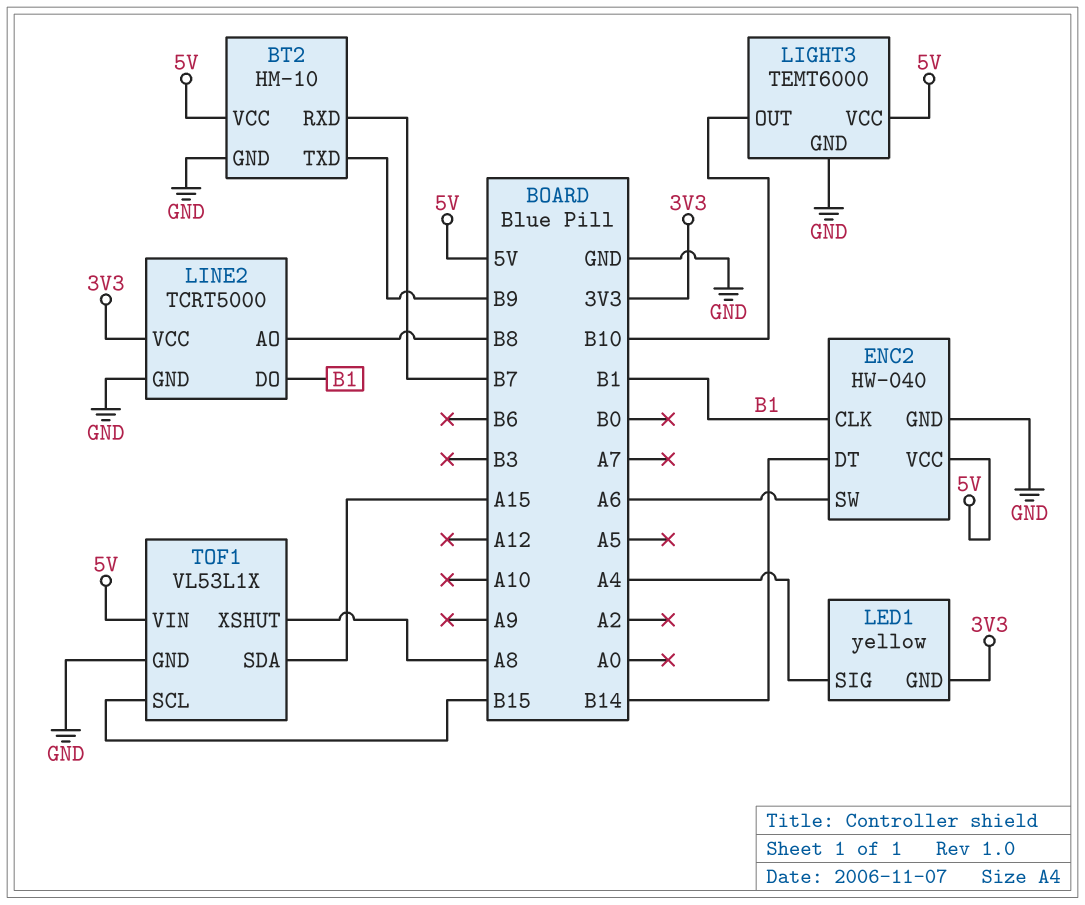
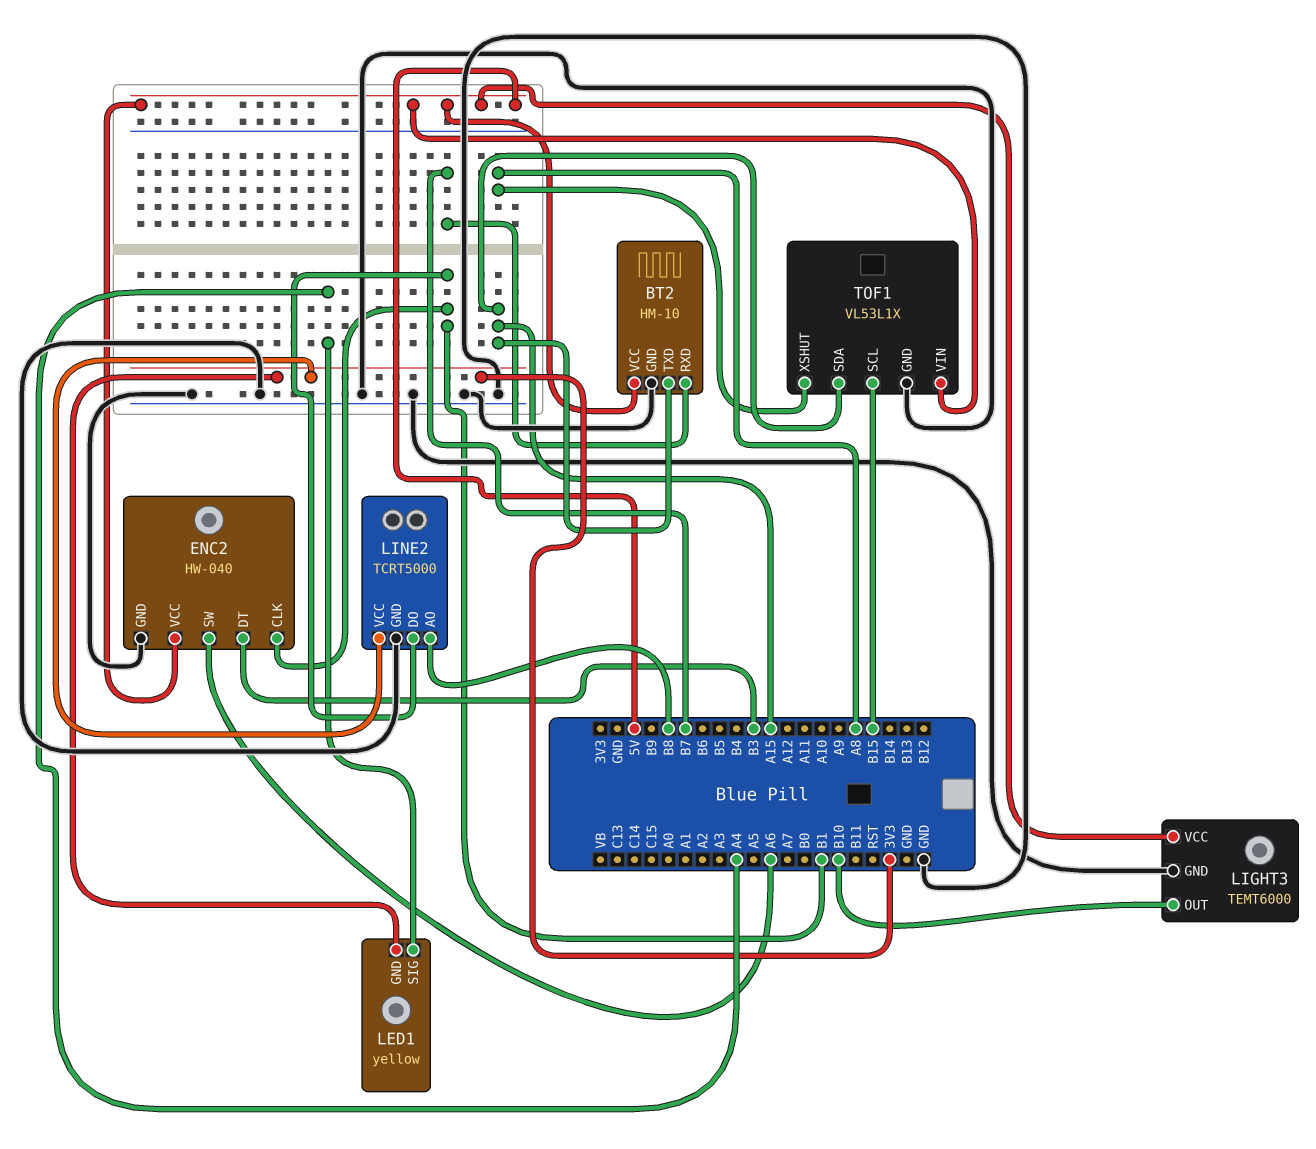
BT2 pin TXD: B9 -> A15
ENC2 pin DT: B14 -> B3

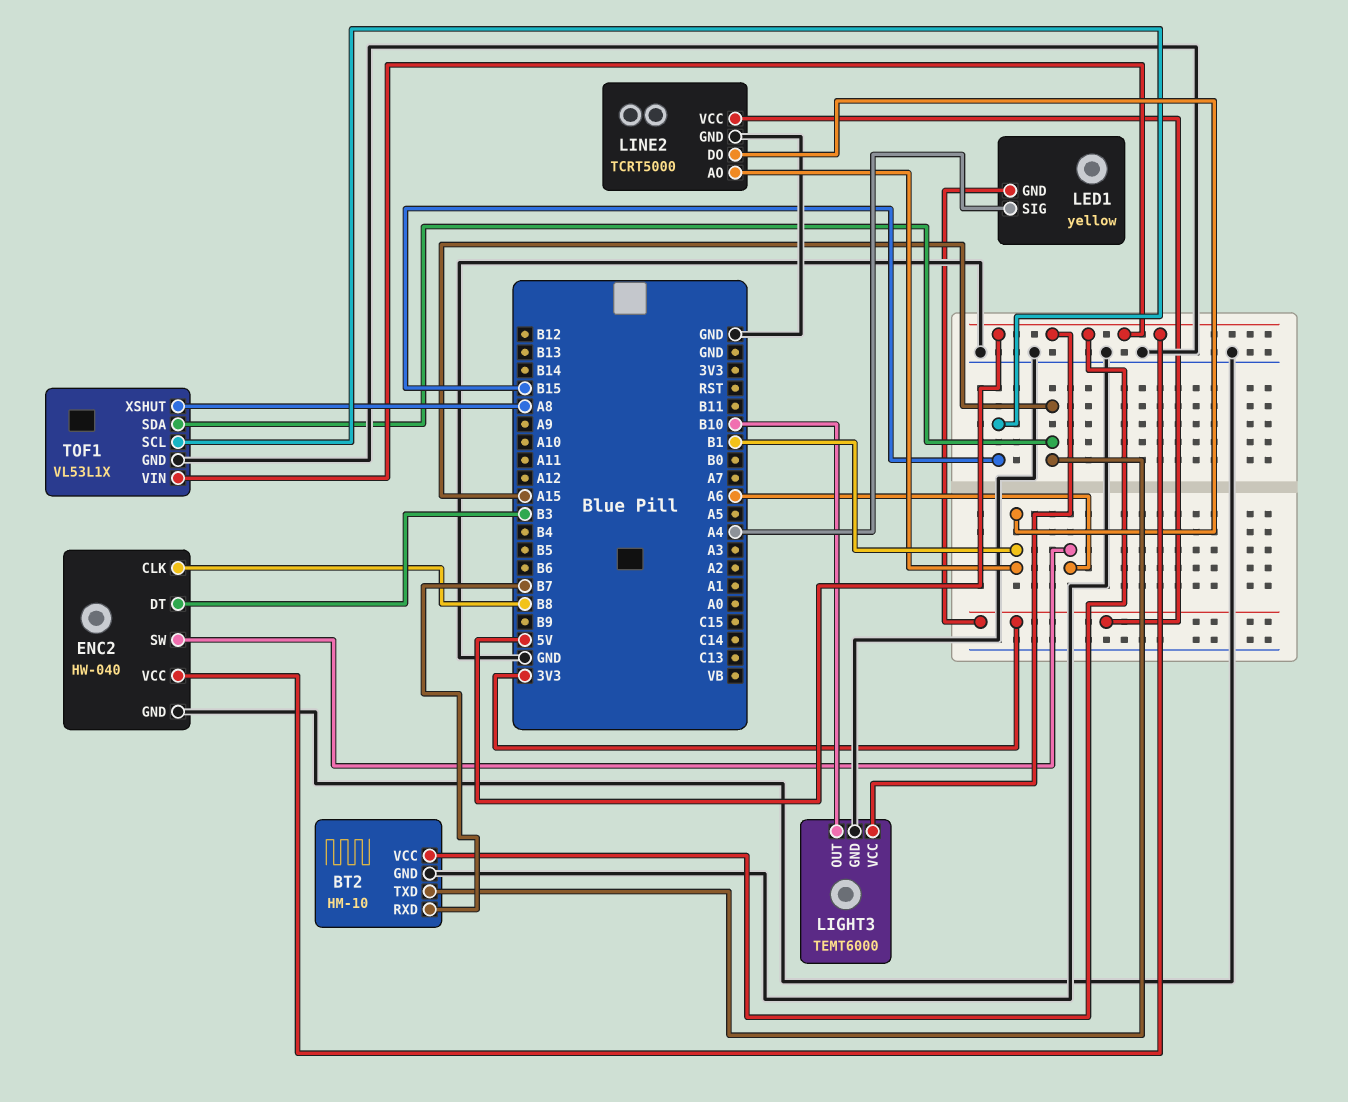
ENC2 pin CLK: B1 -> B8
LINE2 pin AO: B8 -> B1

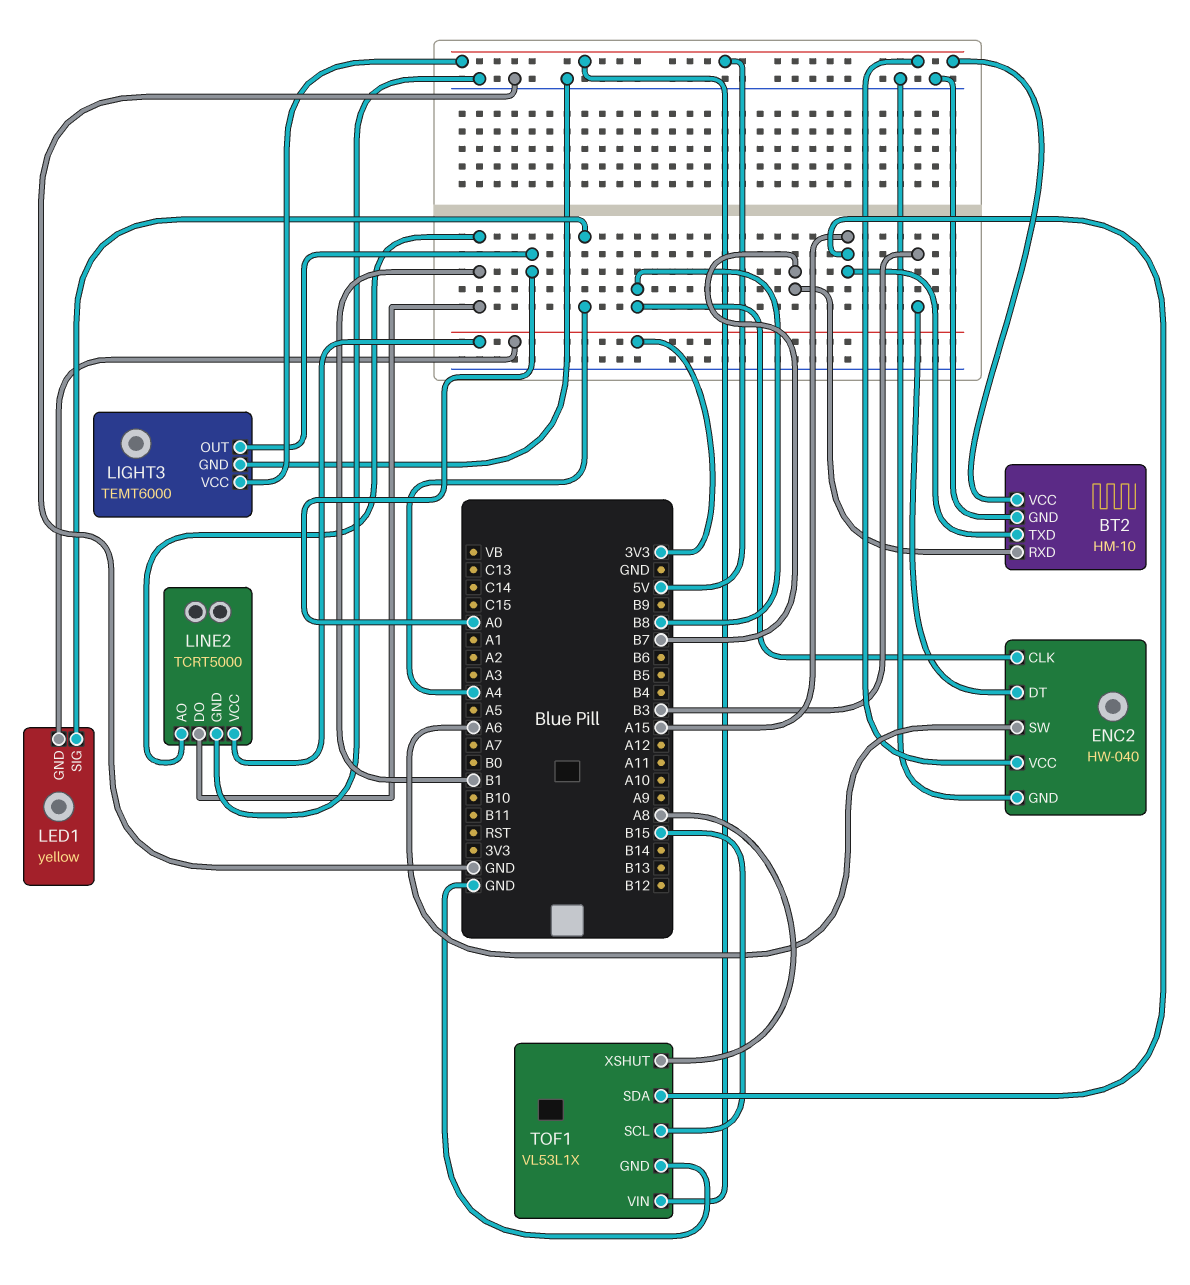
LIGHT3 pin OUT: B10 -> A0

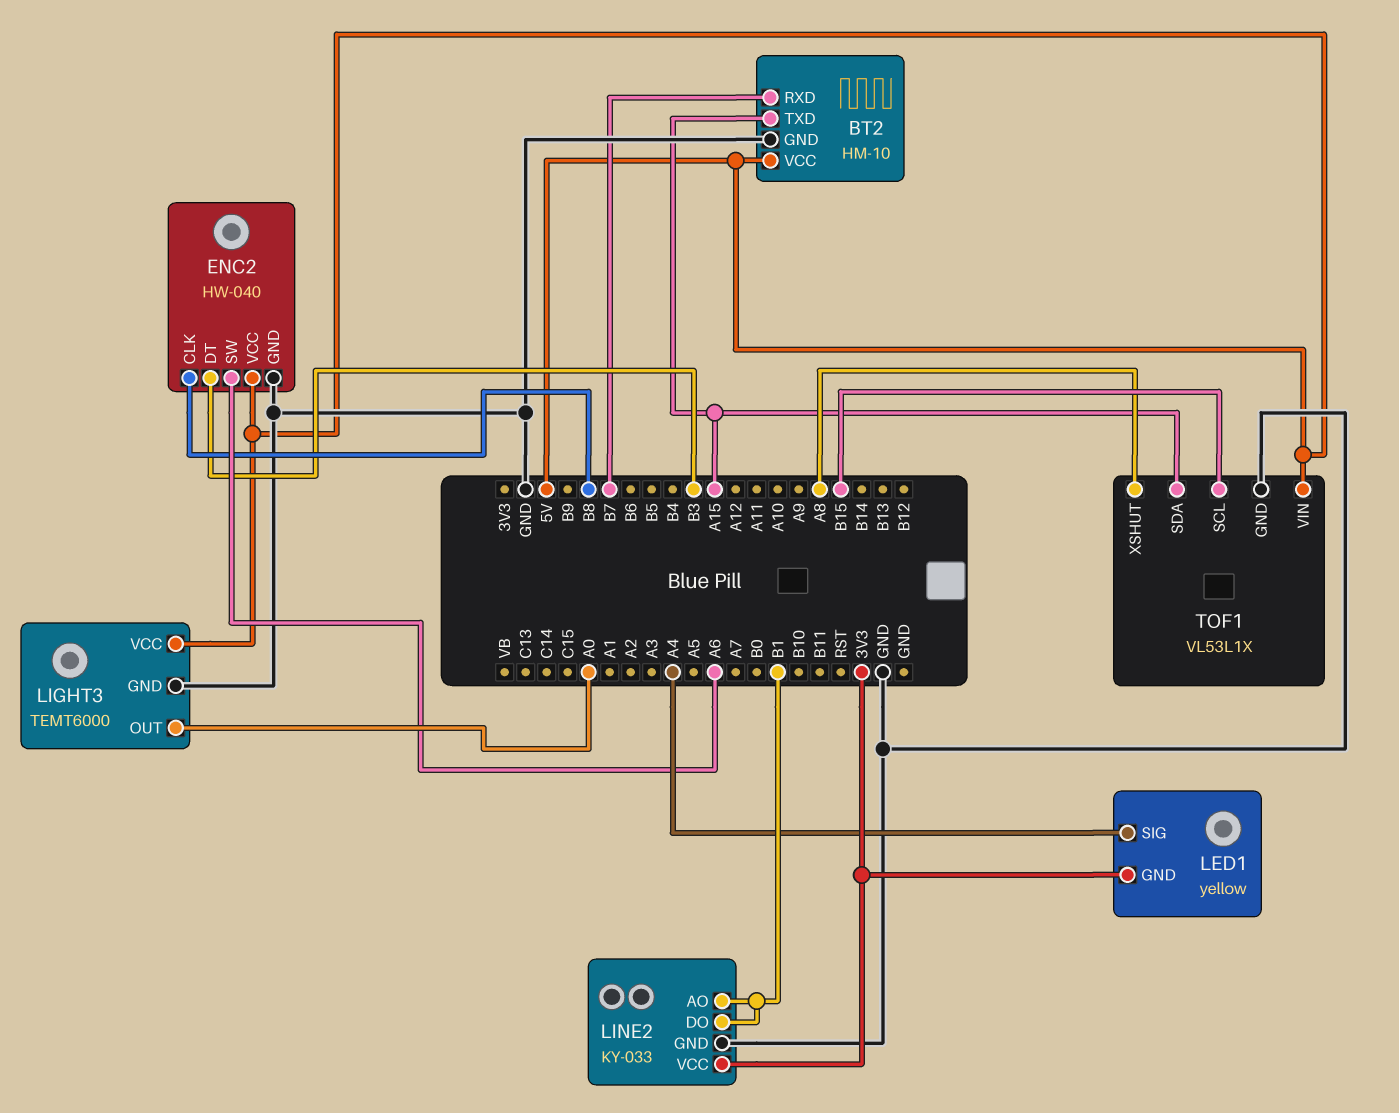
LINE2: TCRT5000 -> KY-033

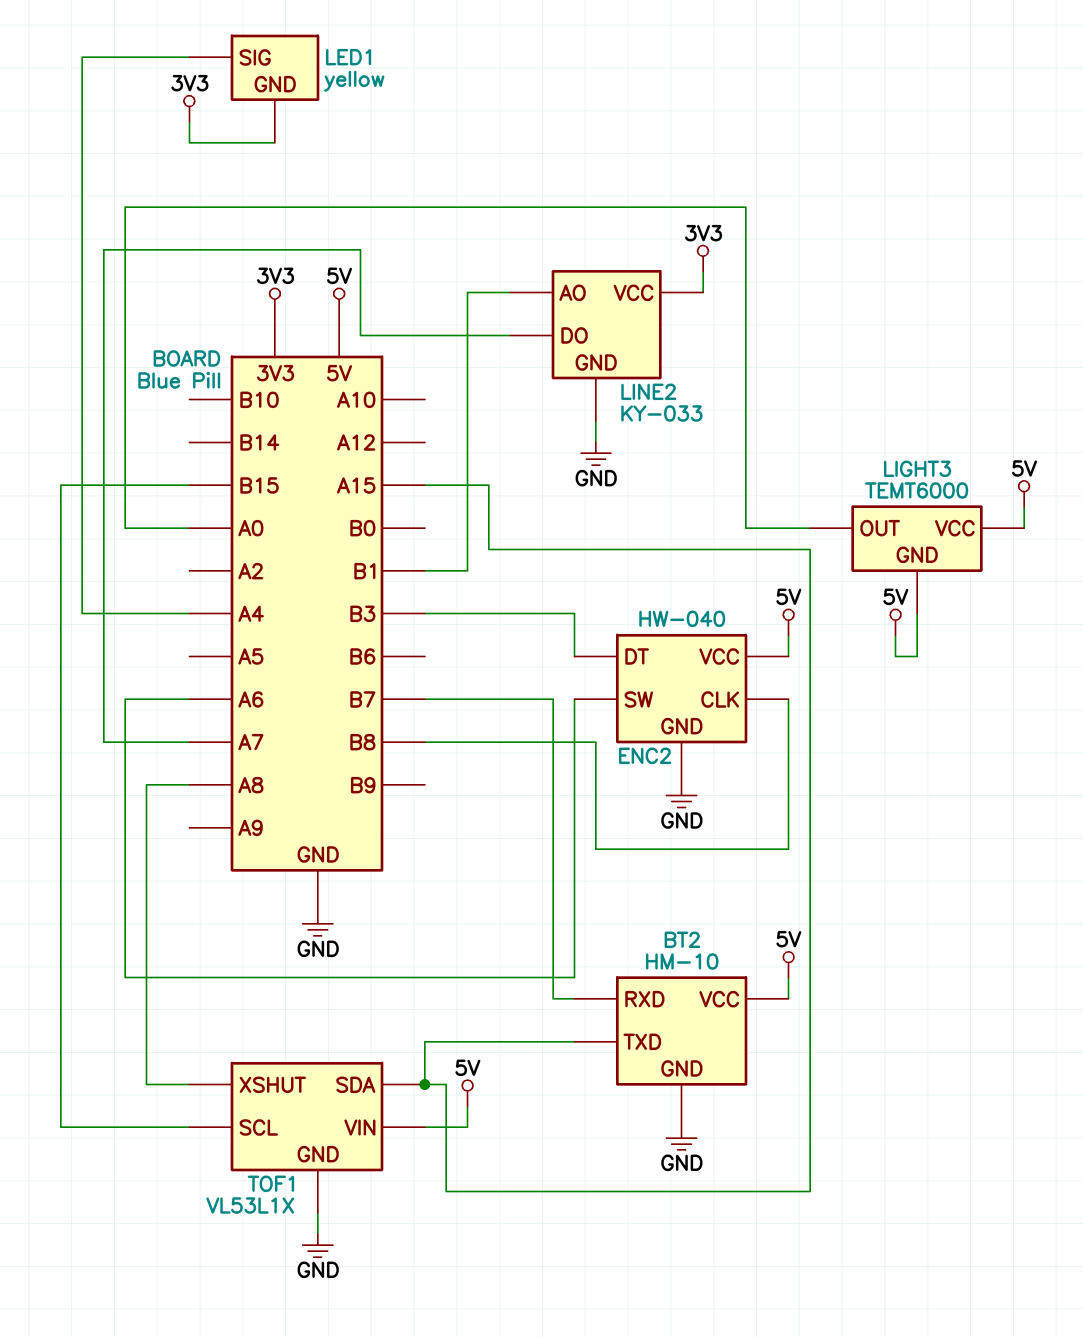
LIGHT3 pin GND: GND -> 5V
LINE2 pin DO: B1 -> A7

